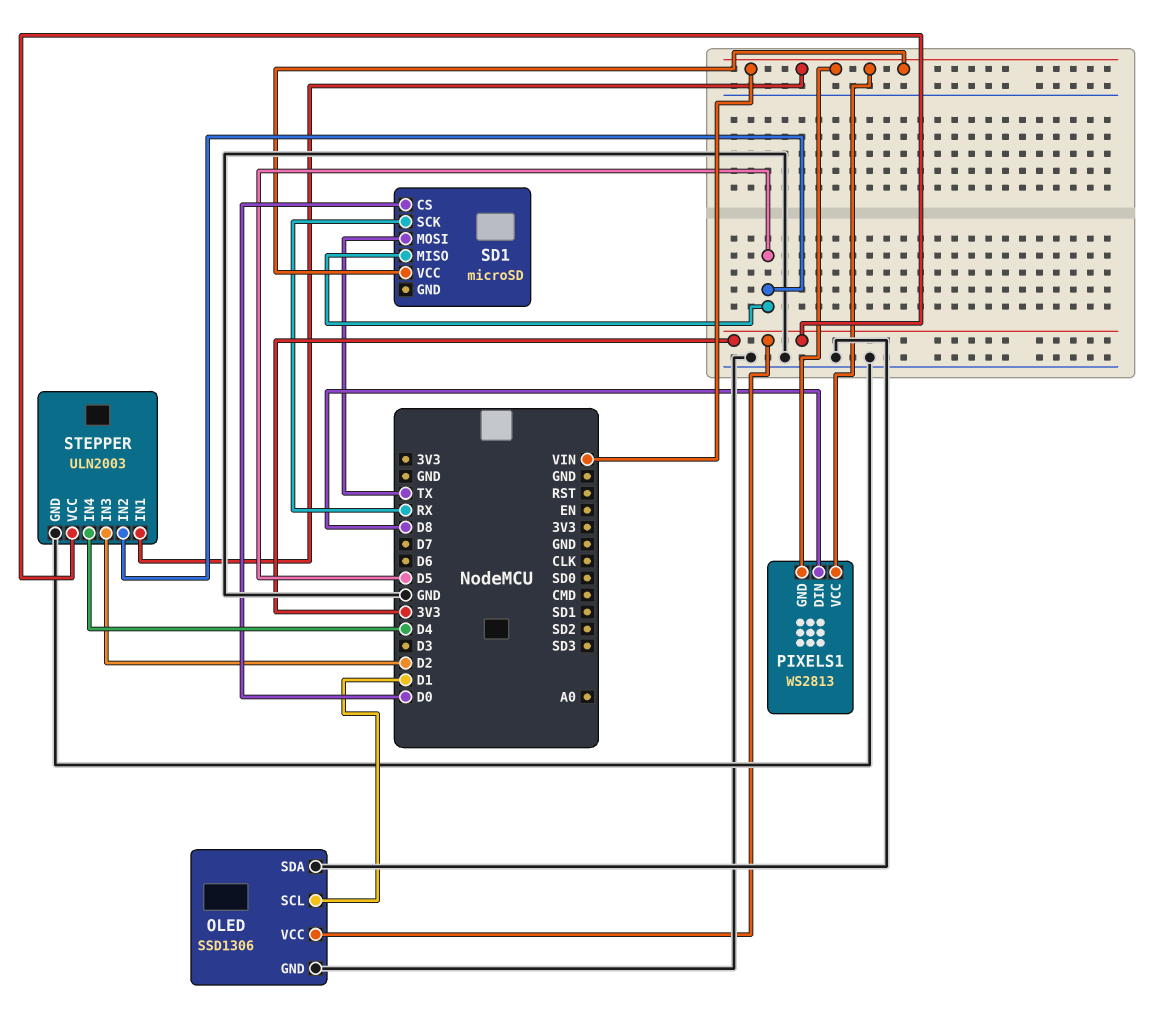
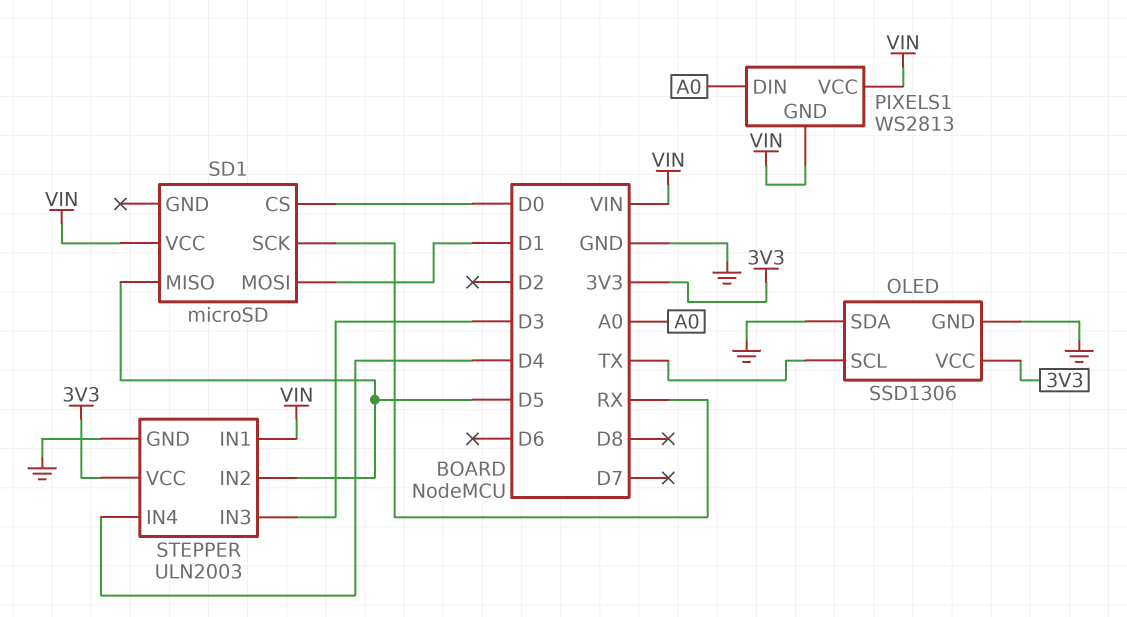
OLED pin SCL: D1 -> TX
PIXELS1 pin DIN: D8 -> A0
SD1 pin MOSI: TX -> D1
STEPPER pin IN3: D2 -> D3

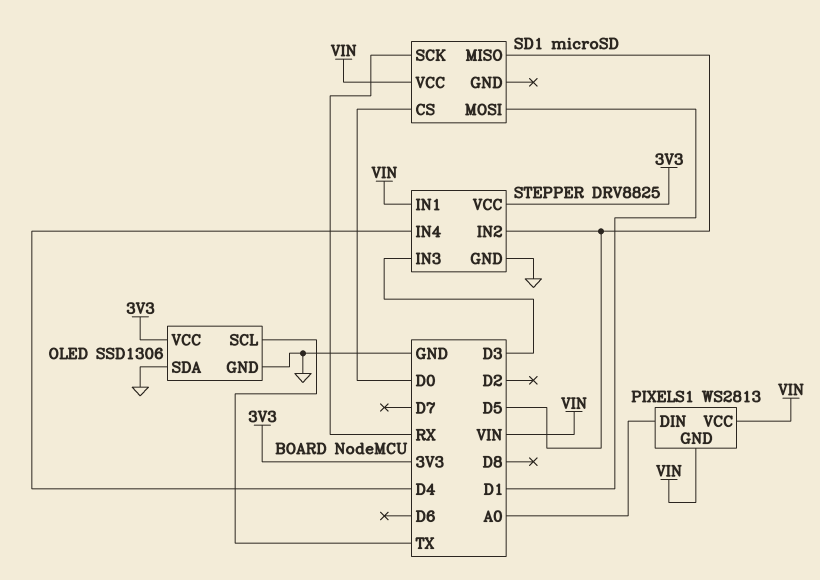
STEPPER: ULN2003 -> DRV8825

